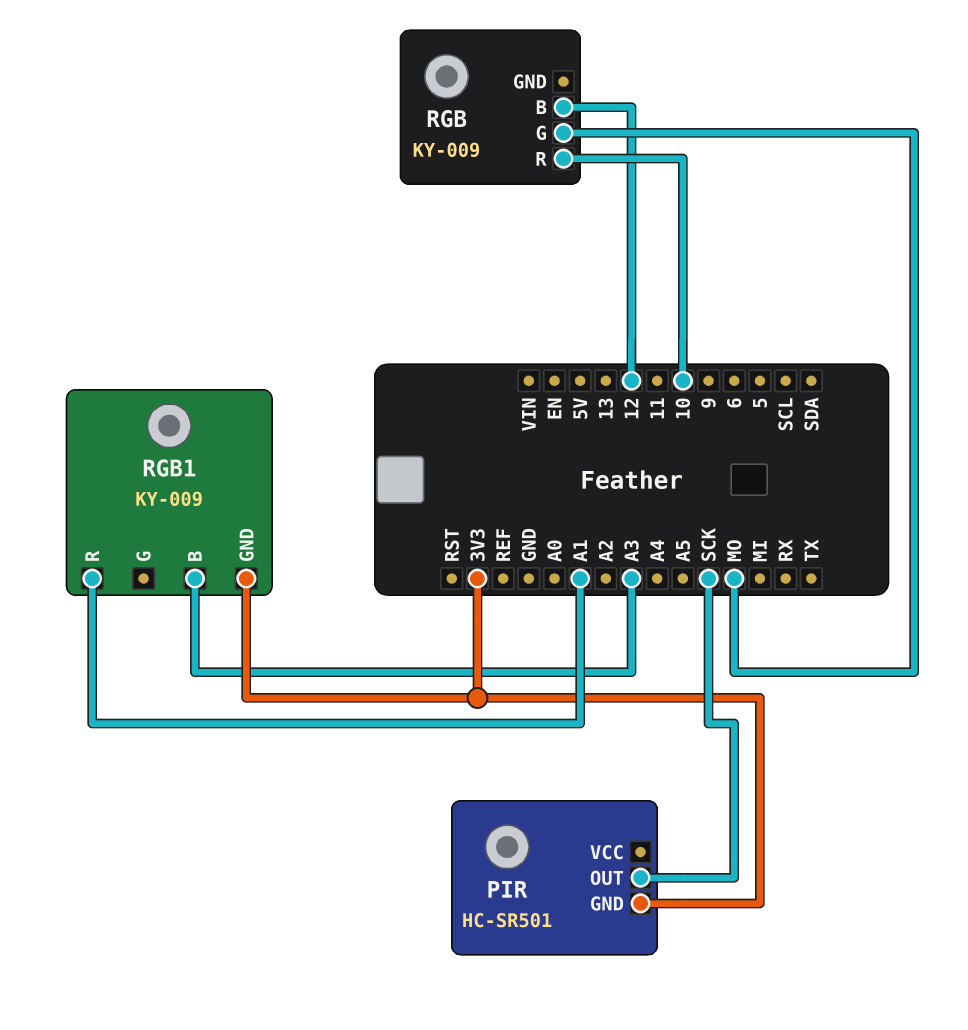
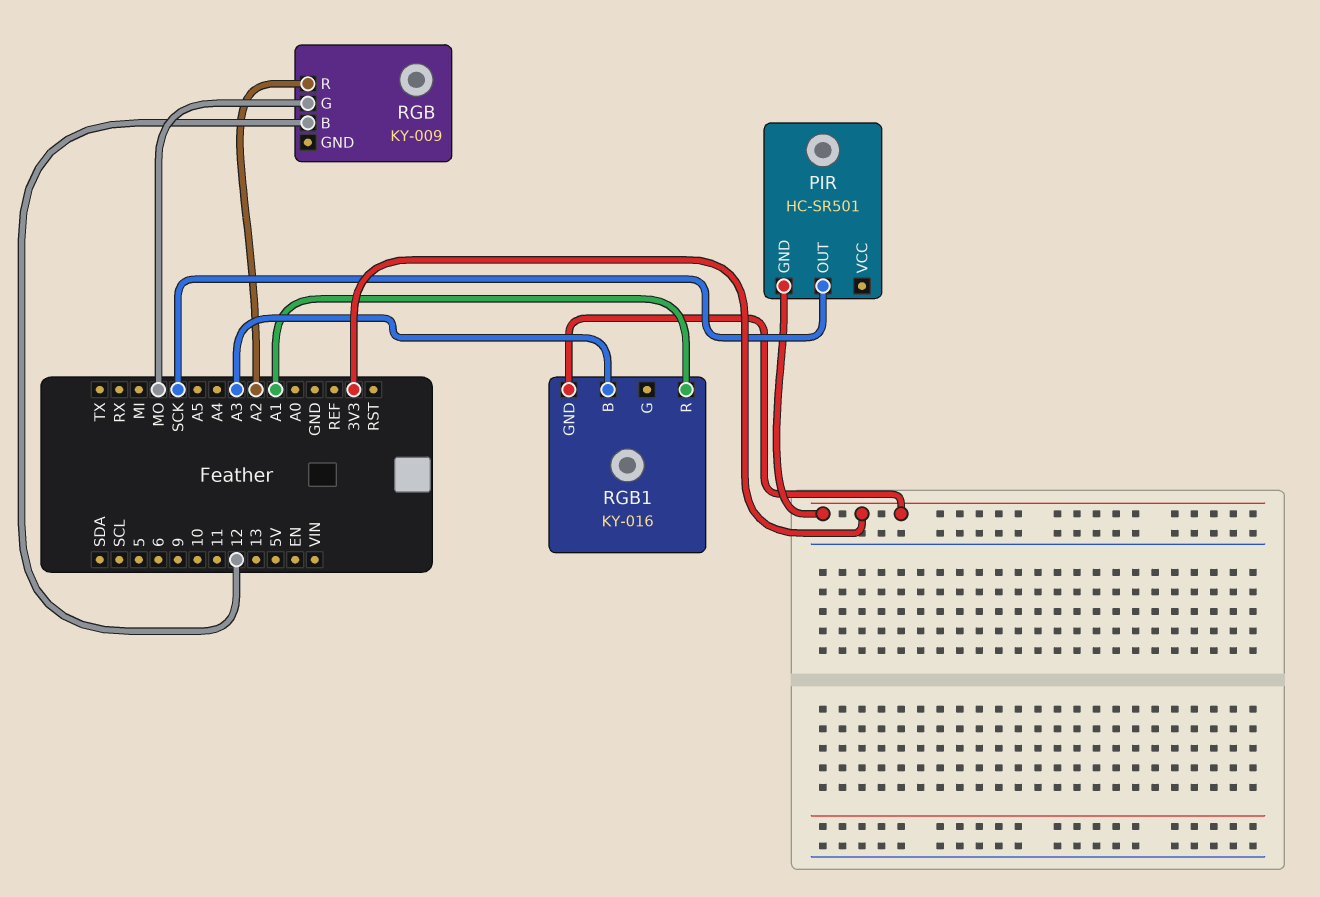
RGB pin R: 10 -> A2
RGB1: KY-009 -> KY-016

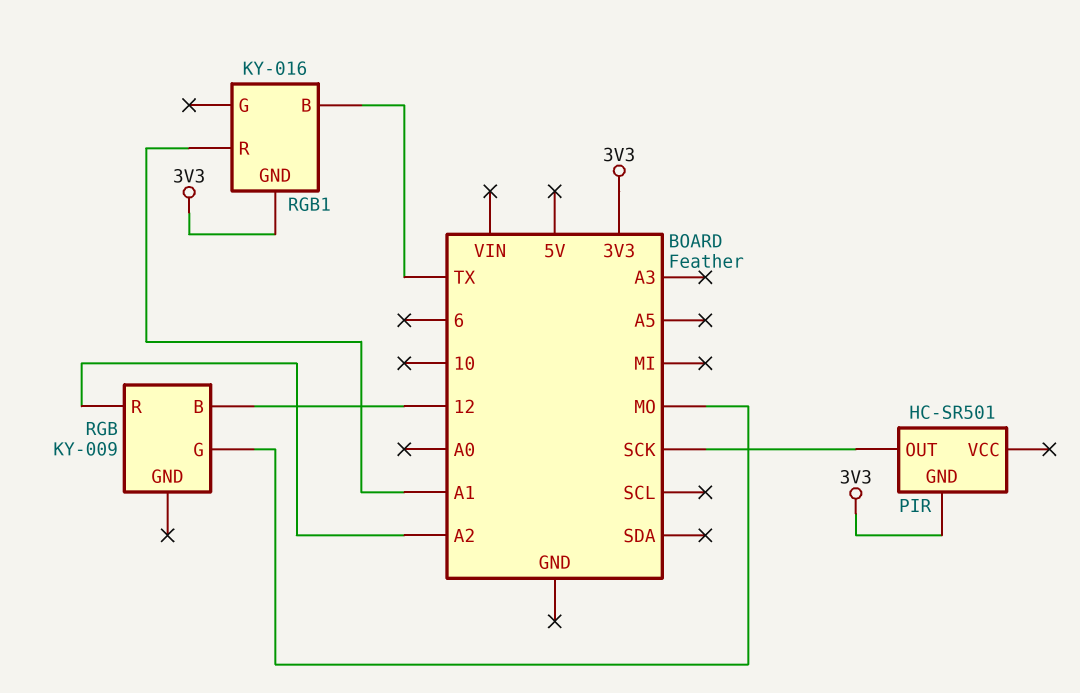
RGB1 pin B: A3 -> TX

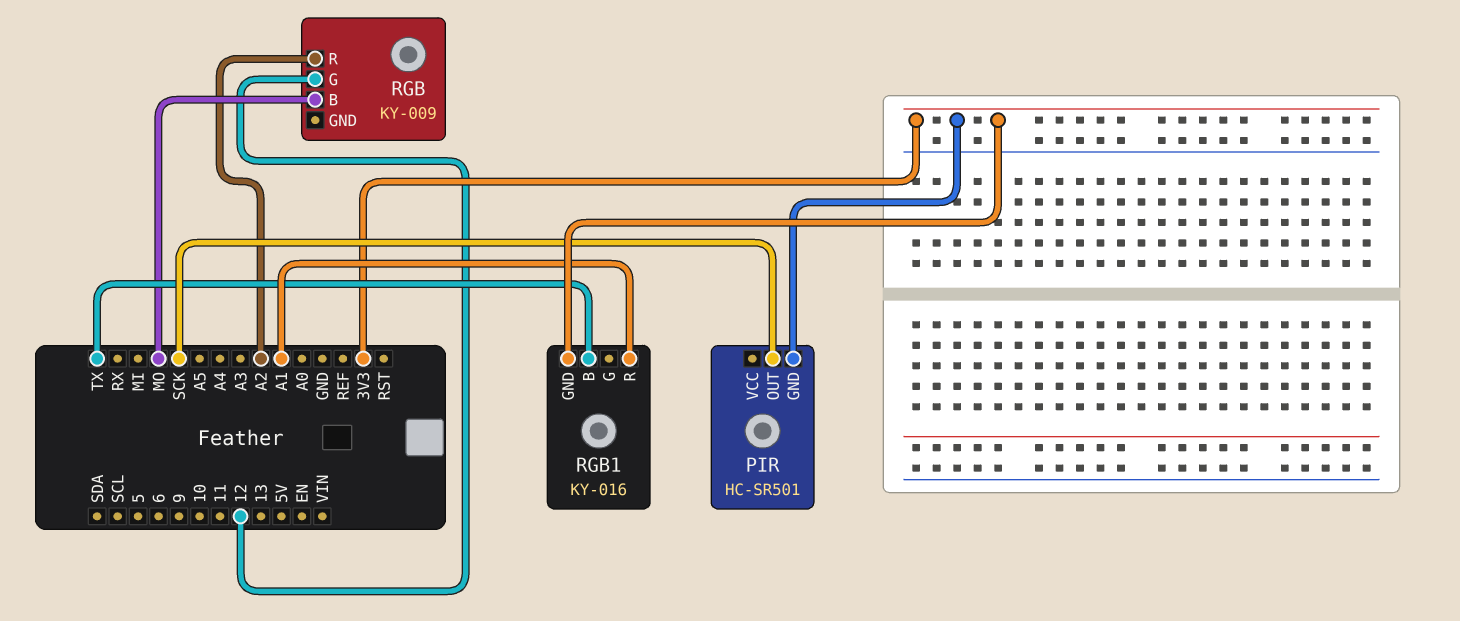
RGB pin B: 12 -> MO
RGB pin G: MO -> 12

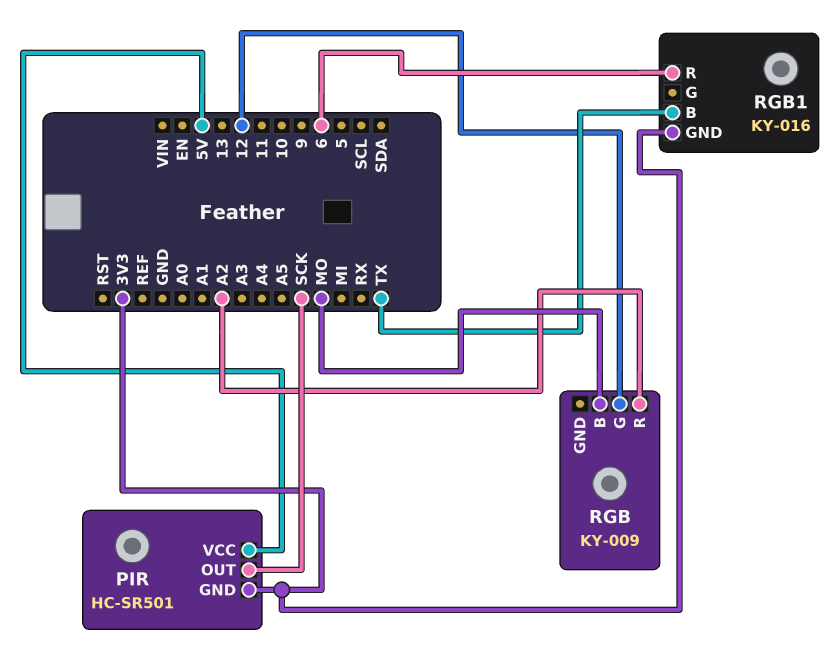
PIR pin VCC: none -> 5V
RGB1 pin R: A1 -> 6

